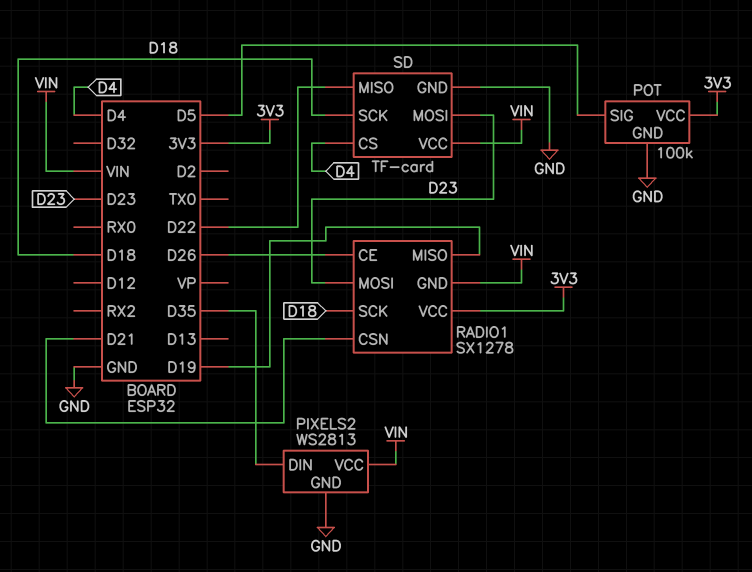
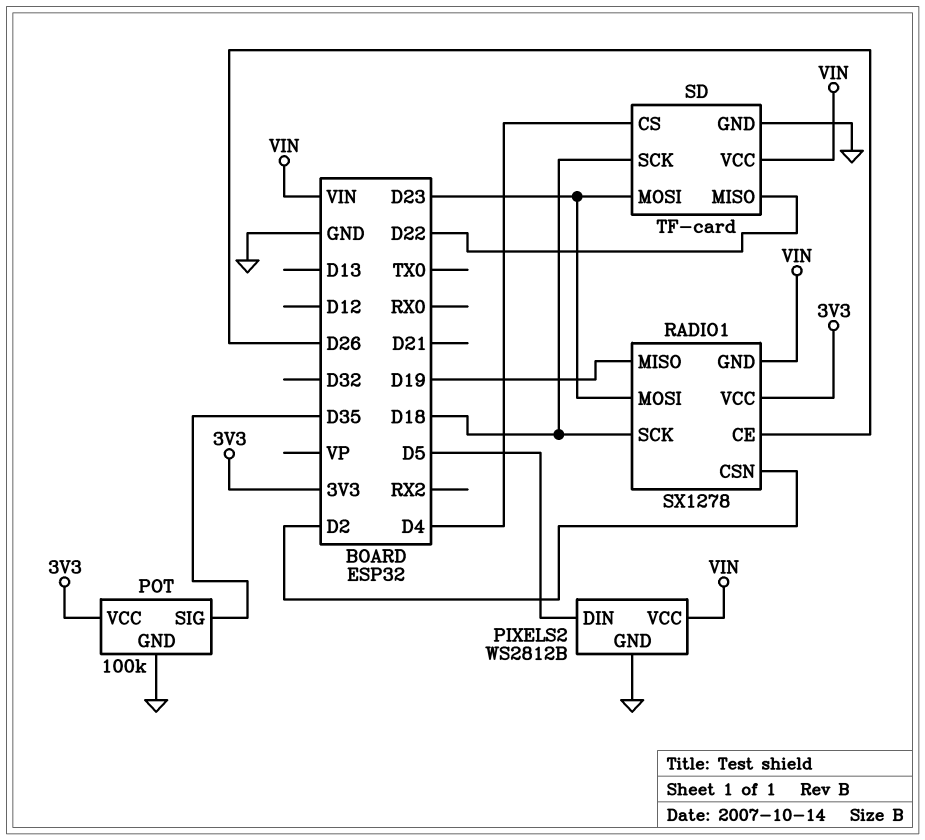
PIXELS2: WS2813 -> WS2812B
PIXELS2 pin DIN: D35 -> D5
POT pin SIG: D5 -> D35
RADIO1 pin CSN: D21 -> D2

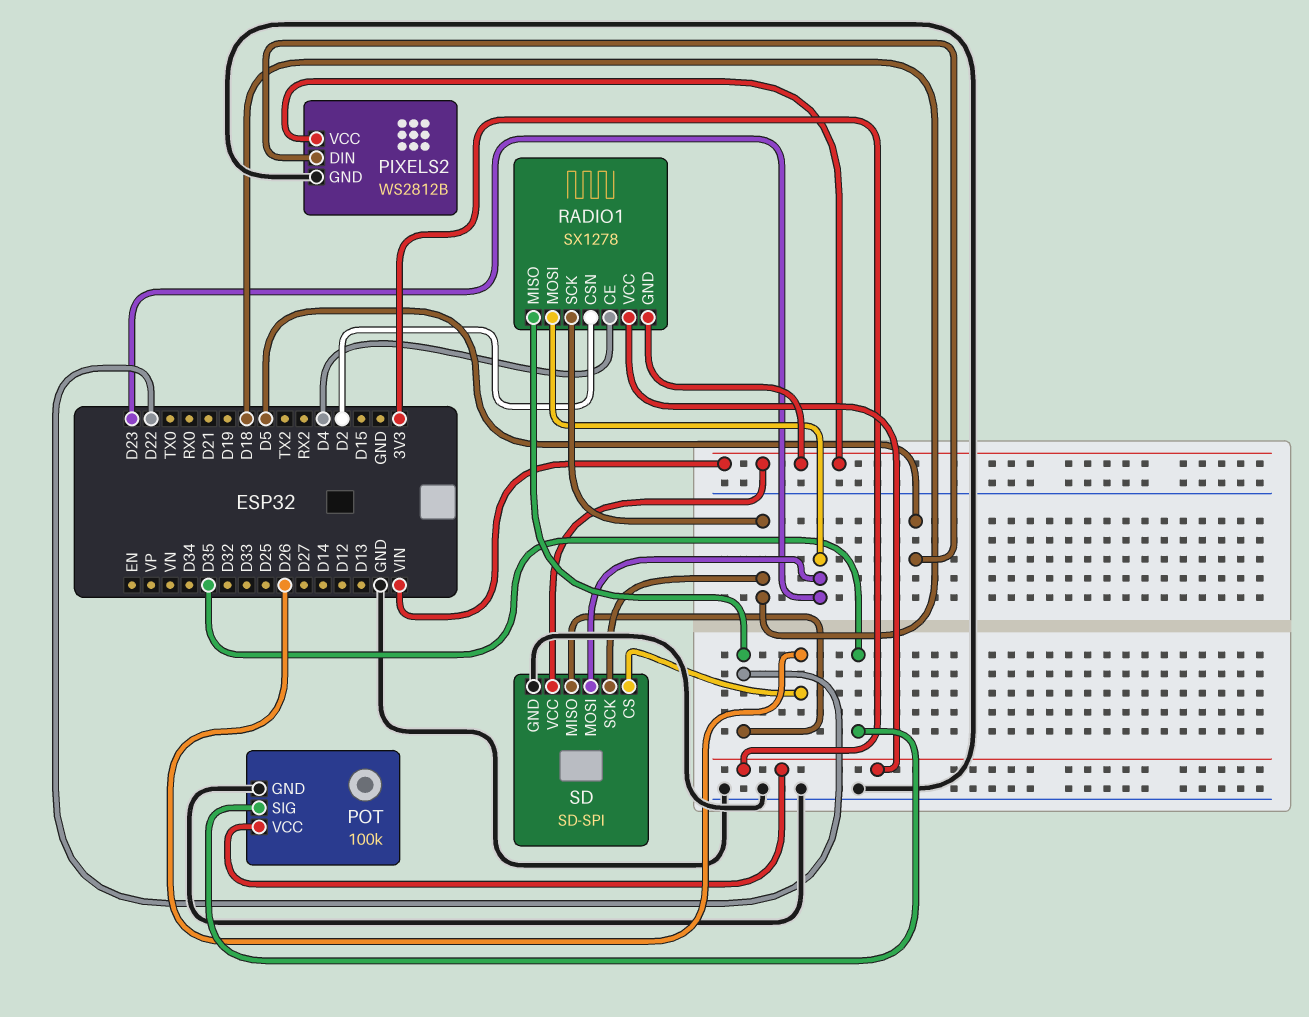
RADIO1 pin CE: D26 -> D4
RADIO1 pin MISO: D19 -> D22
SD: TF-card -> SD-SPI
SD pin CS: D4 -> D26

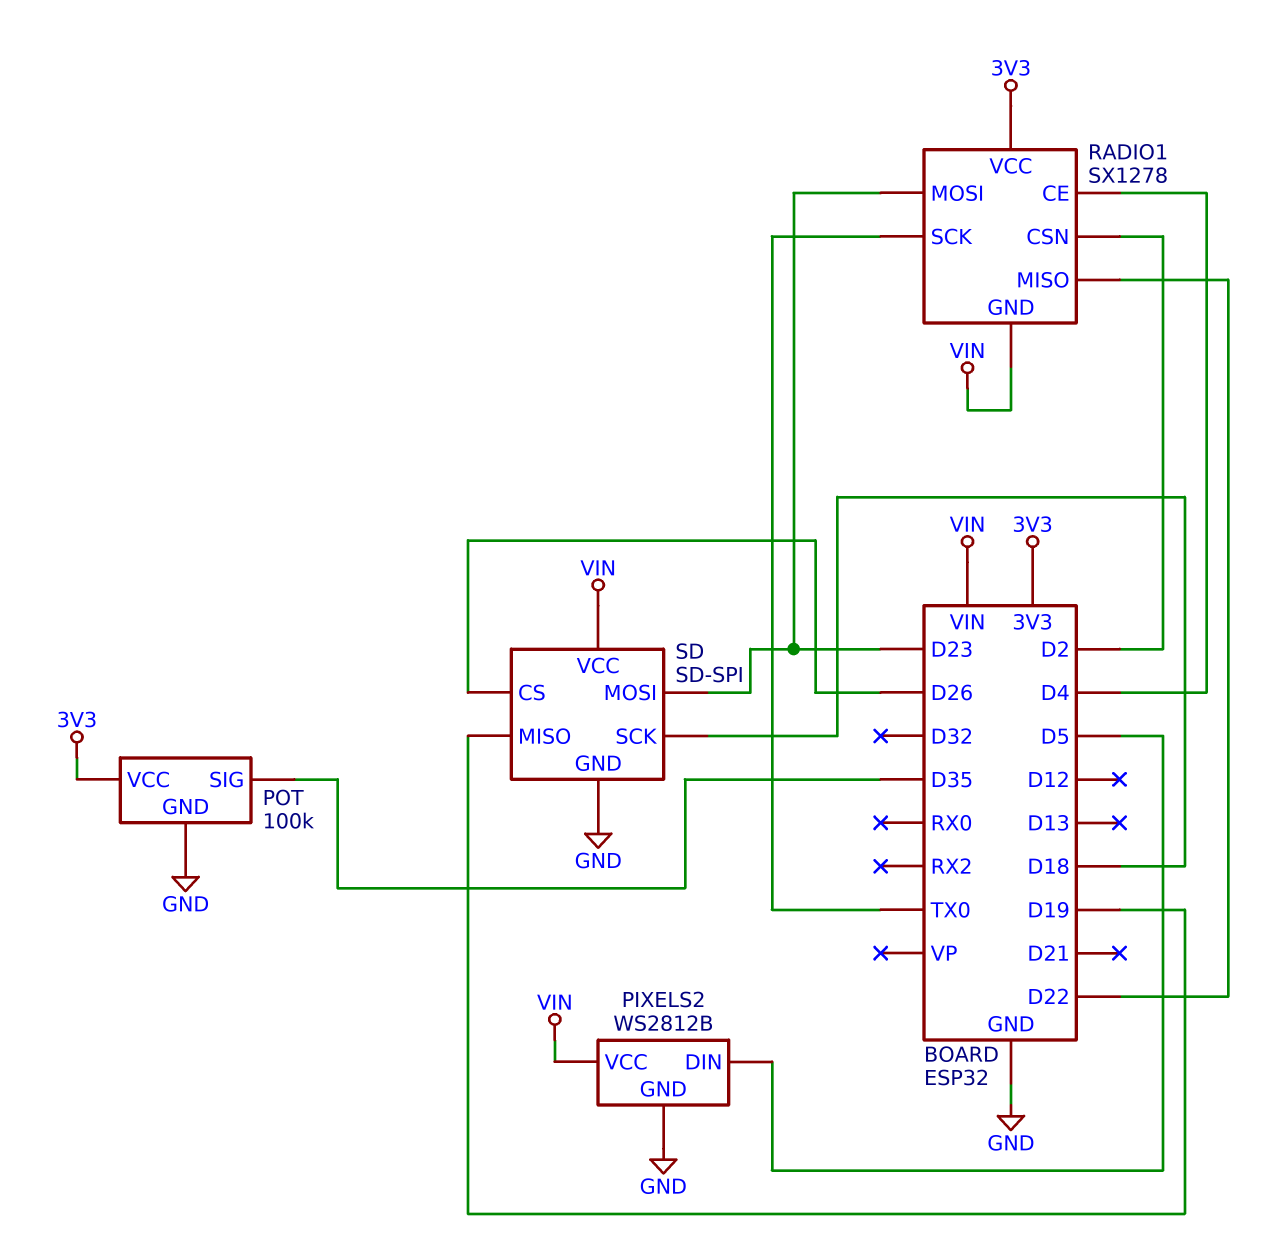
RADIO1 pin SCK: D18 -> TX0
SD pin MISO: D22 -> D19

